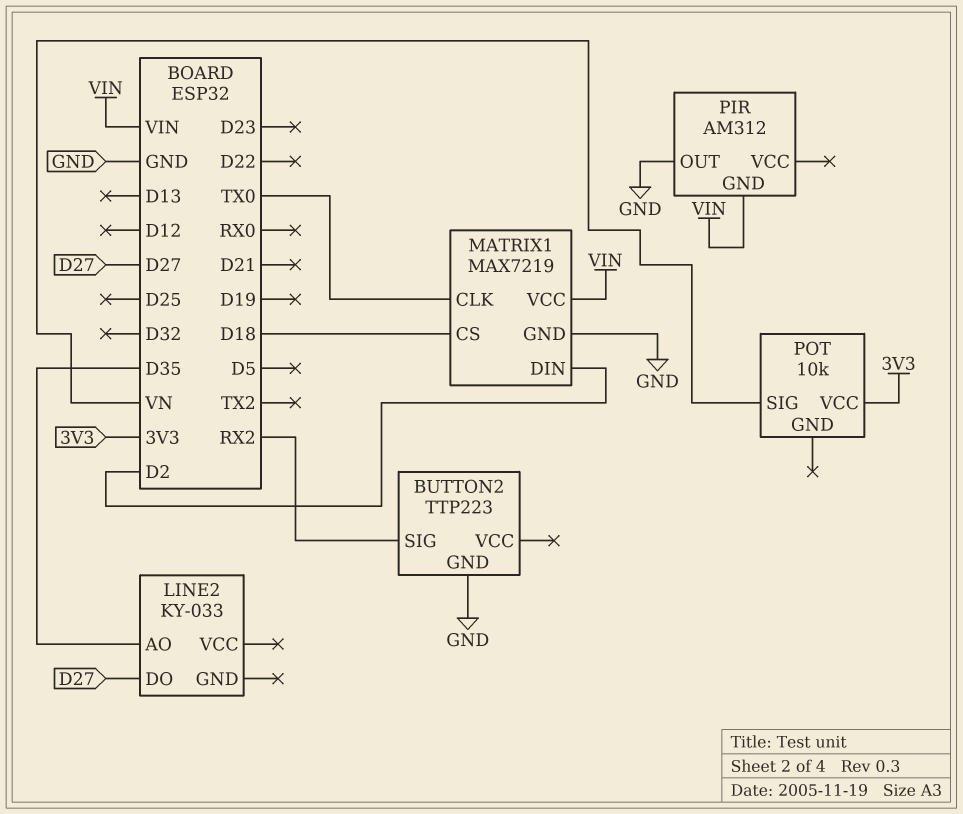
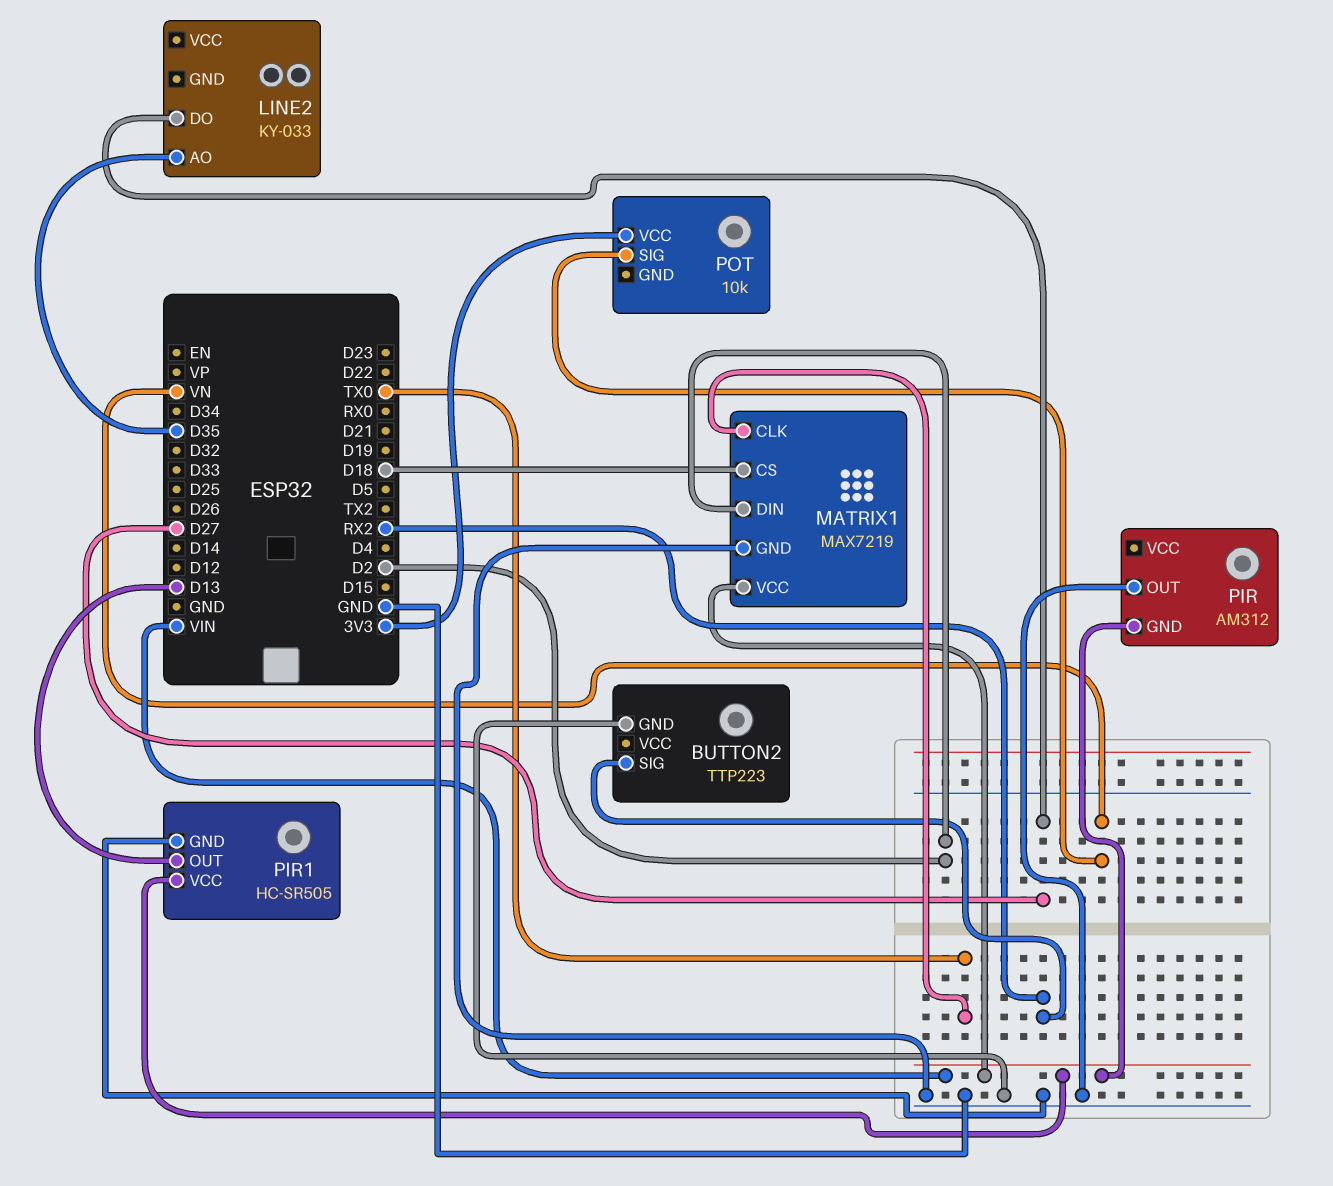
PIR1: none -> HC-SR505
PIR1 pin GND: none -> GND
PIR1 pin OUT: none -> D13
PIR1 pin VCC: none -> VIN

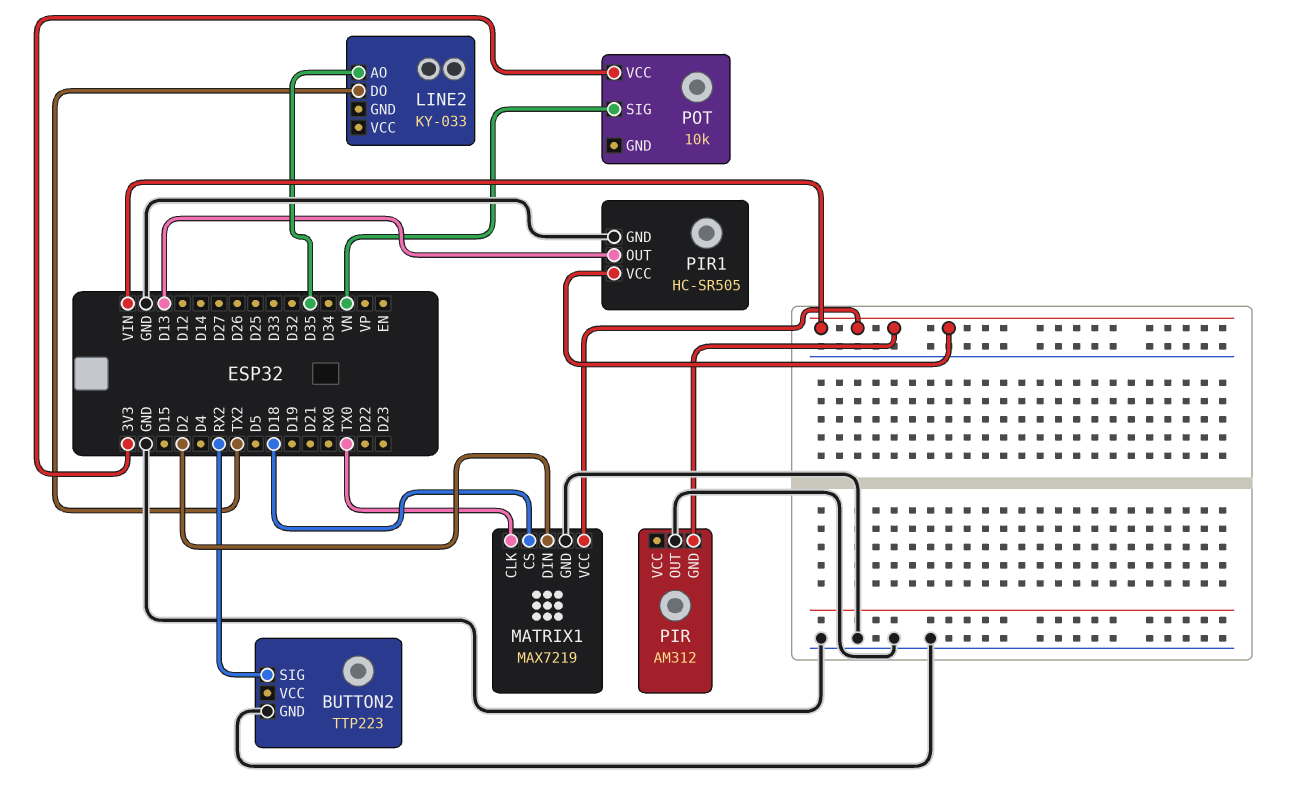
LINE2 pin DO: D27 -> TX2

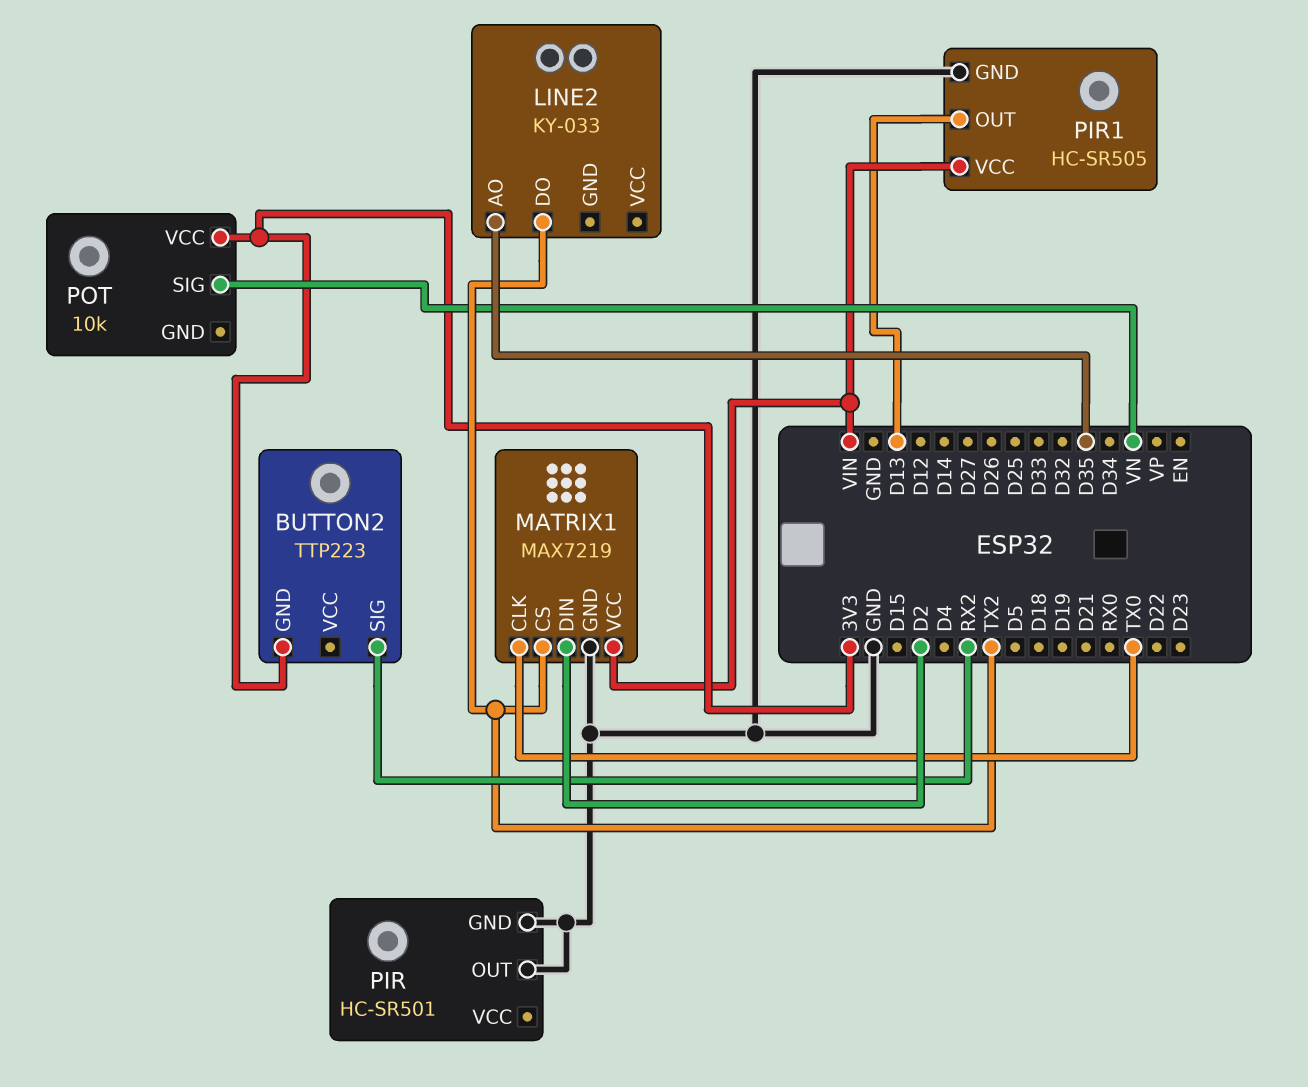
BUTTON2 pin GND: GND -> 3V3
MATRIX1 pin CS: D18 -> TX2
PIR: AM312 -> HC-SR501
PIR pin GND: VIN -> GND

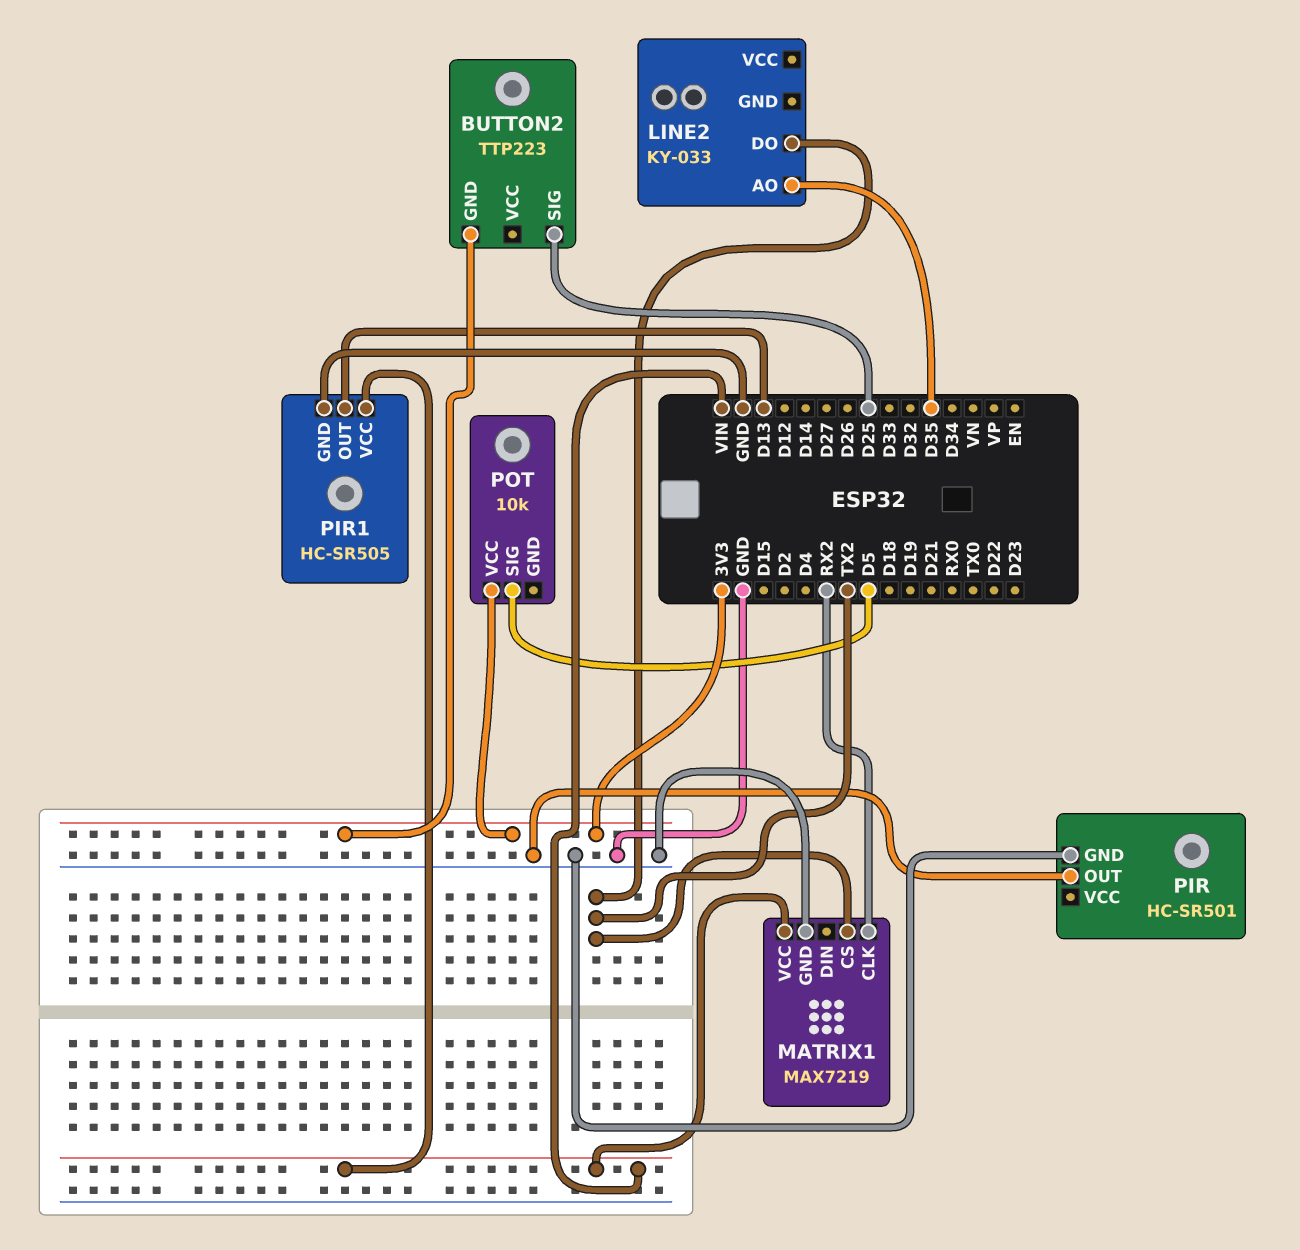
BUTTON2 pin SIG: RX2 -> D25
MATRIX1 pin CLK: TX0 -> RX2
MATRIX1 pin DIN: D2 -> none
POT pin SIG: VN -> D5

